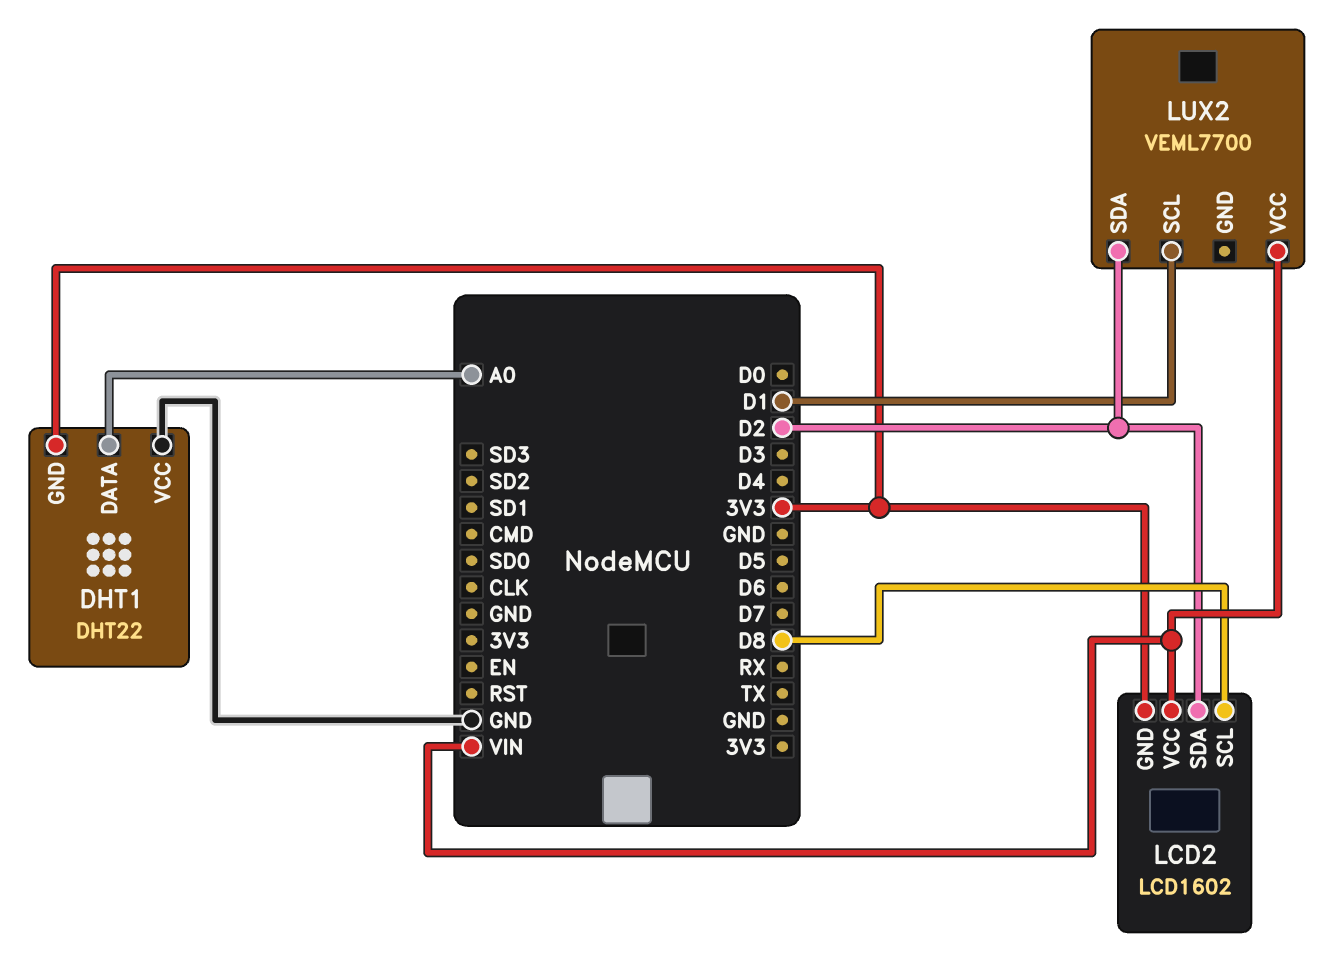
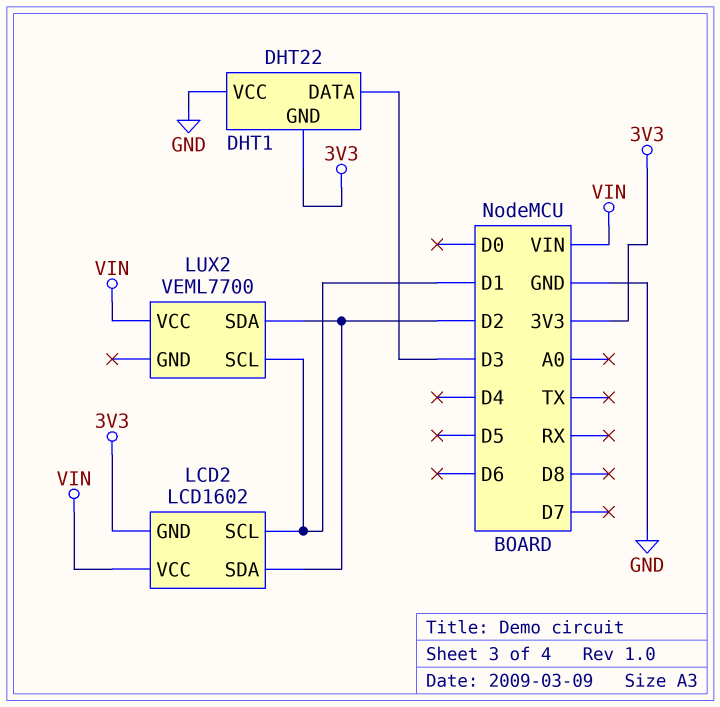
DHT1 pin DATA: A0 -> D3
LCD2 pin SCL: D8 -> D1

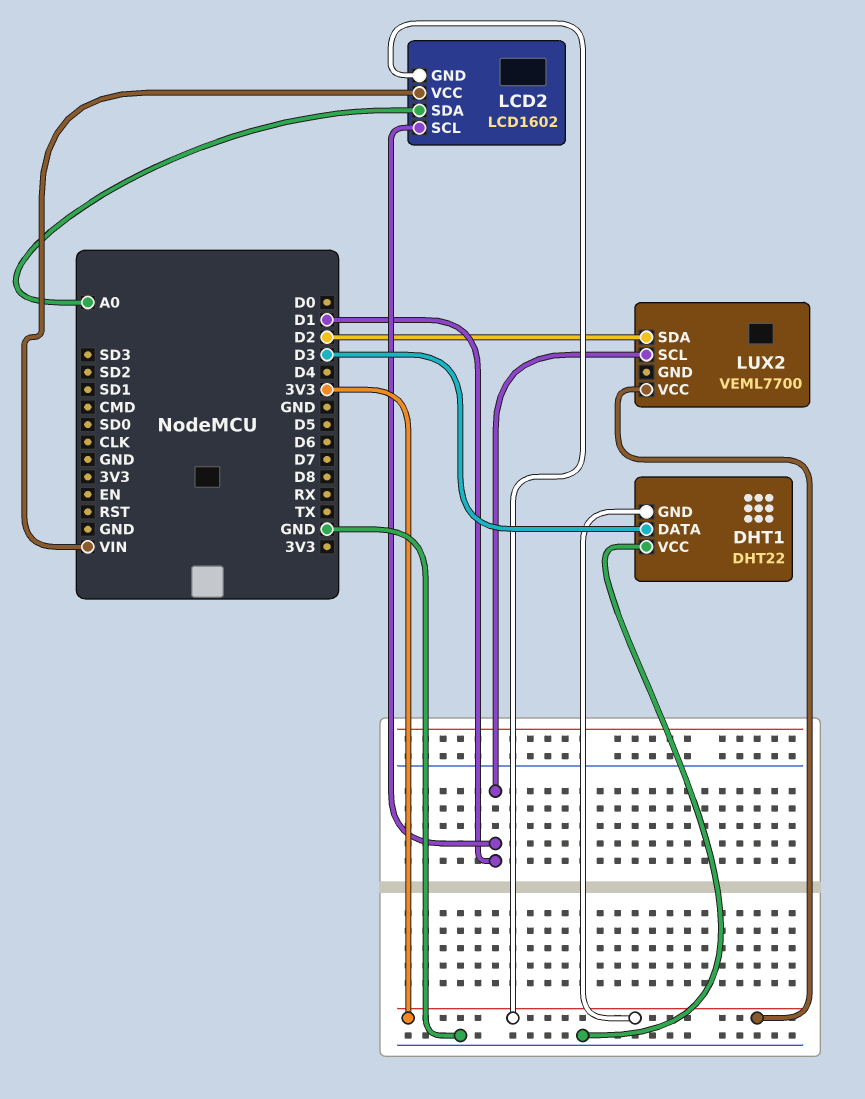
LCD2 pin SDA: D2 -> A0
LUX2 pin VCC: VIN -> 3V3

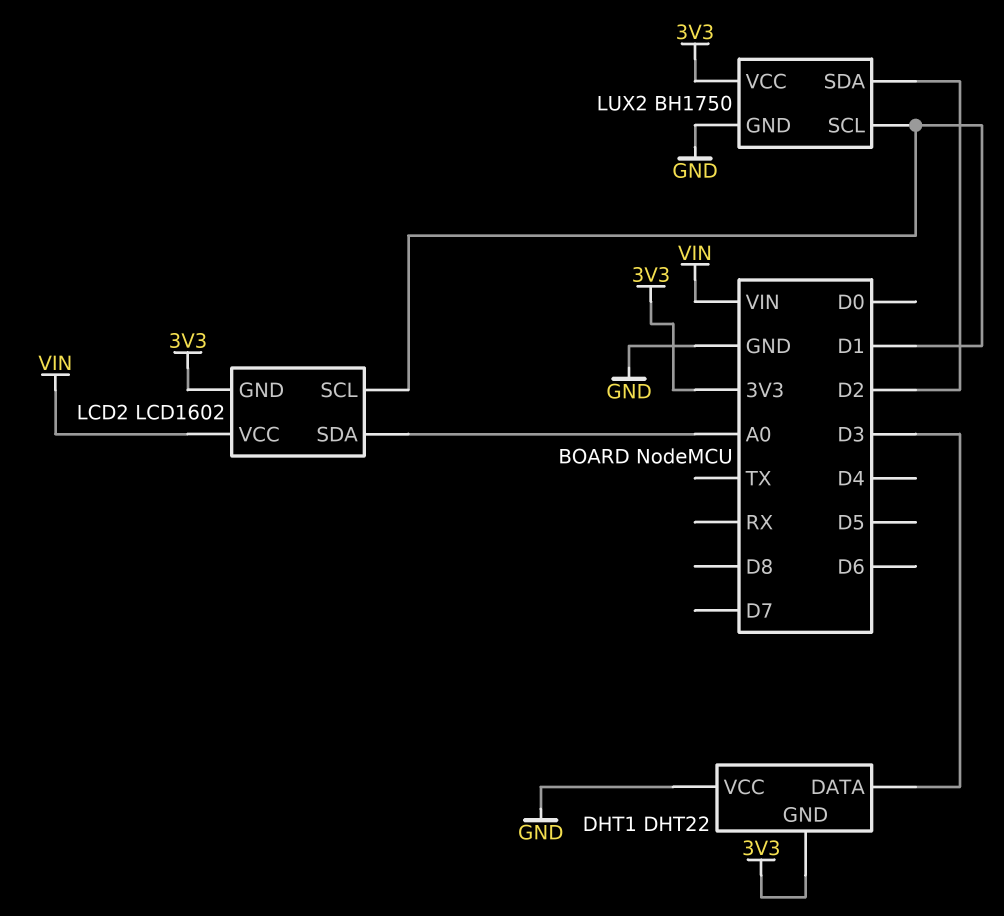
LUX2: VEML7700 -> BH1750
LUX2 pin GND: none -> GND

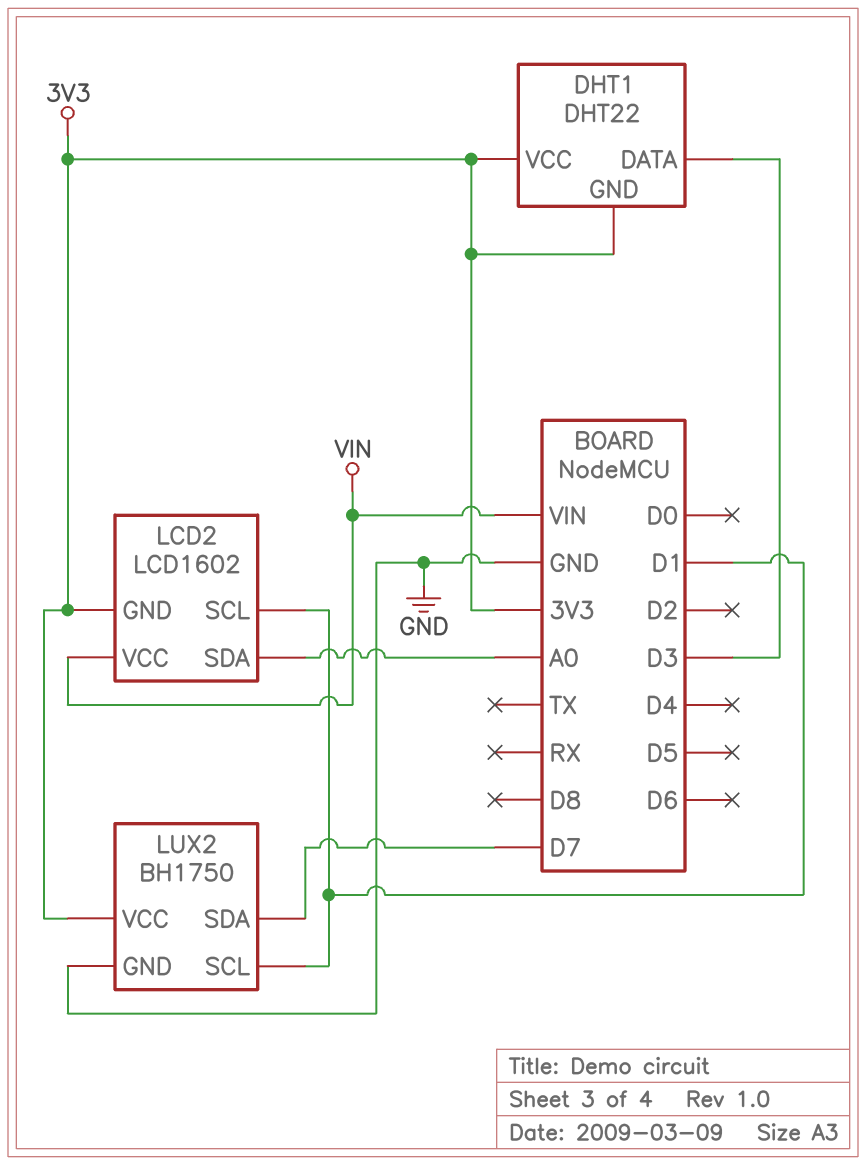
DHT1 pin VCC: GND -> 3V3
LUX2 pin SDA: D2 -> D7

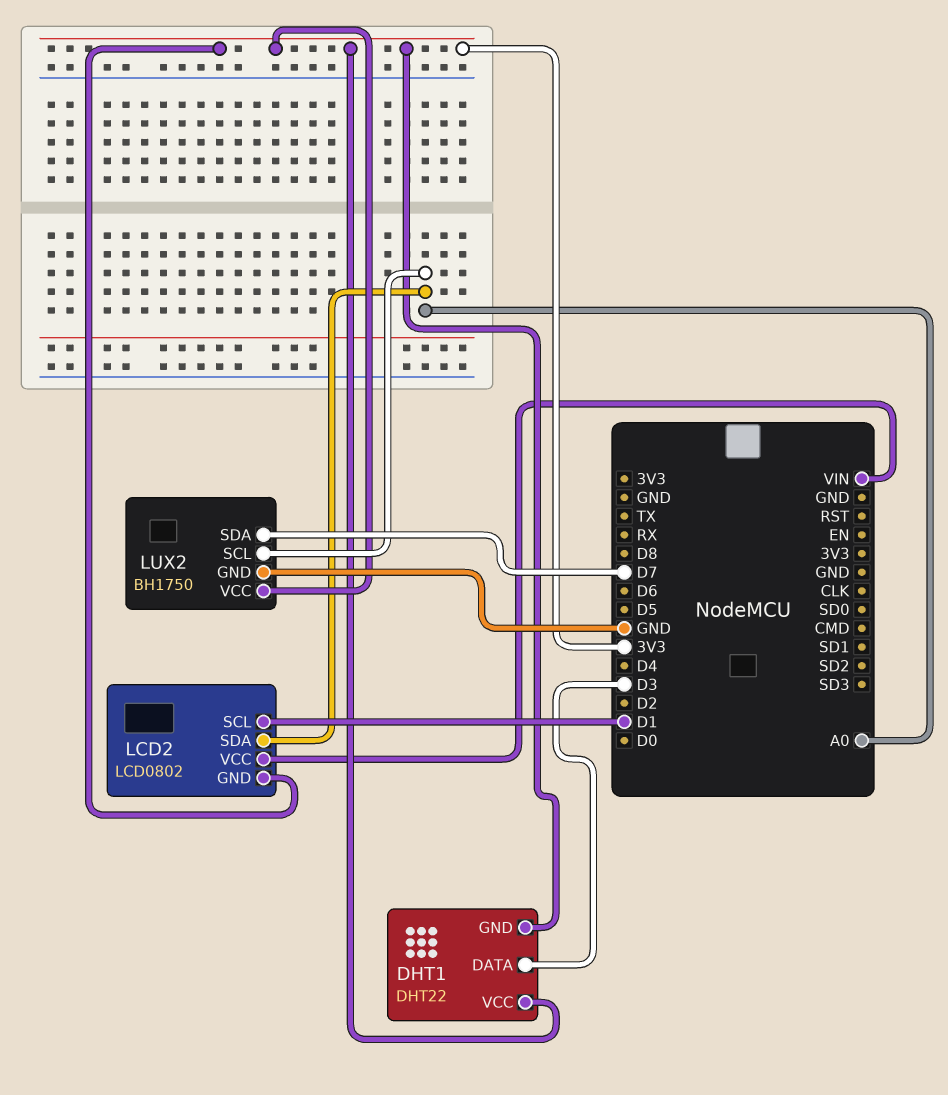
LCD2: LCD1602 -> LCD0802
LUX2 pin SCL: D1 -> A0

